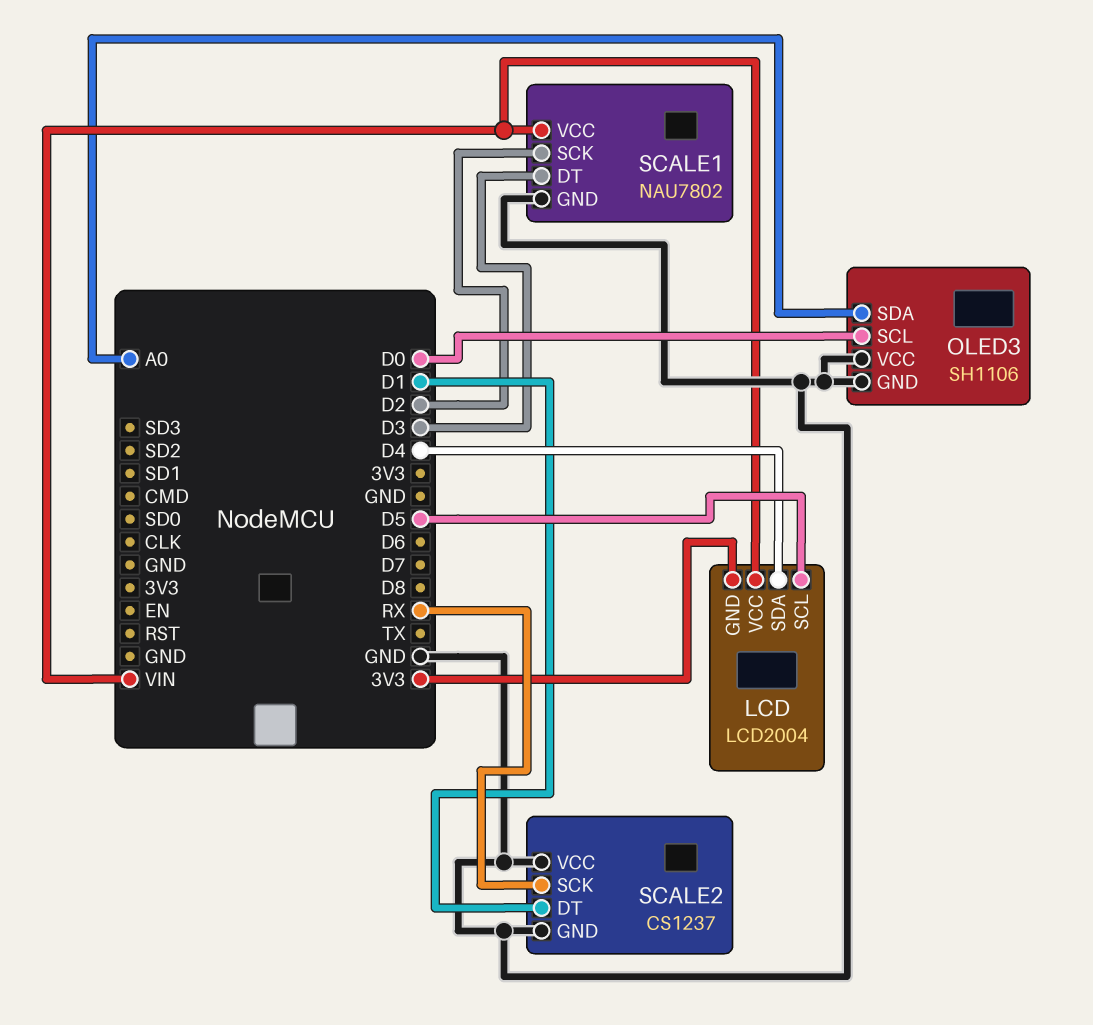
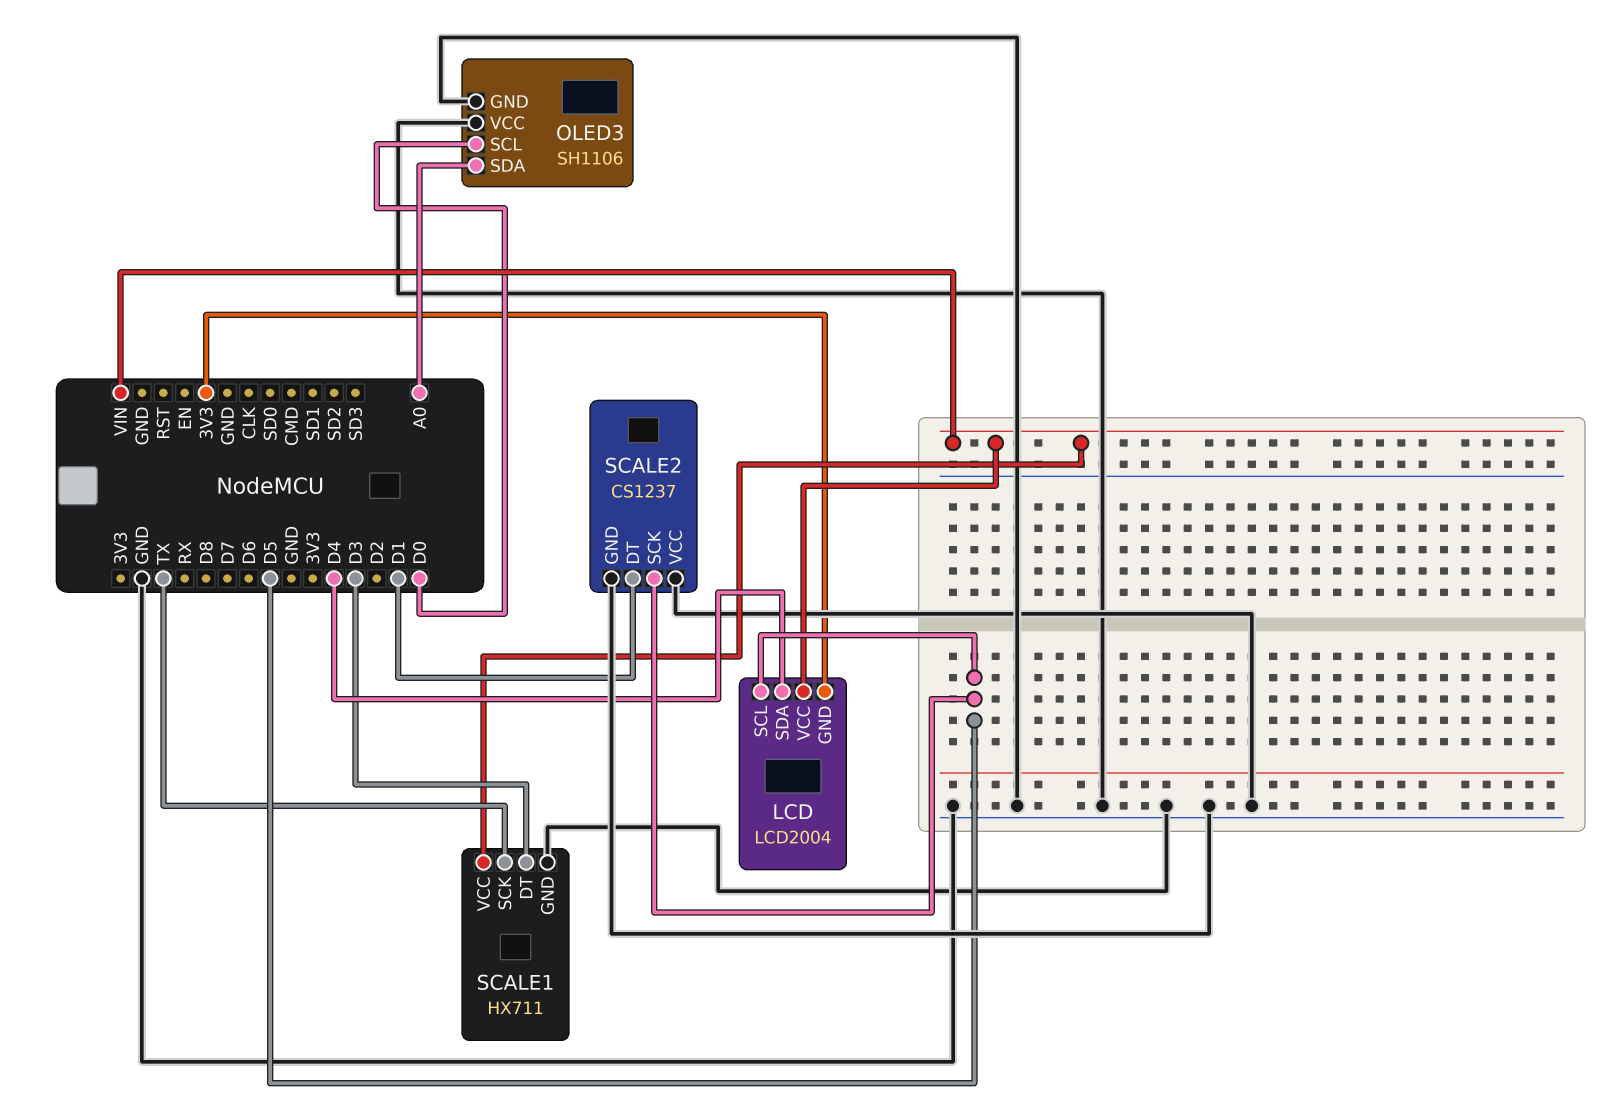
SCALE1: NAU7802 -> HX711
SCALE1 pin SCK: D2 -> TX
SCALE2 pin SCK: RX -> D5

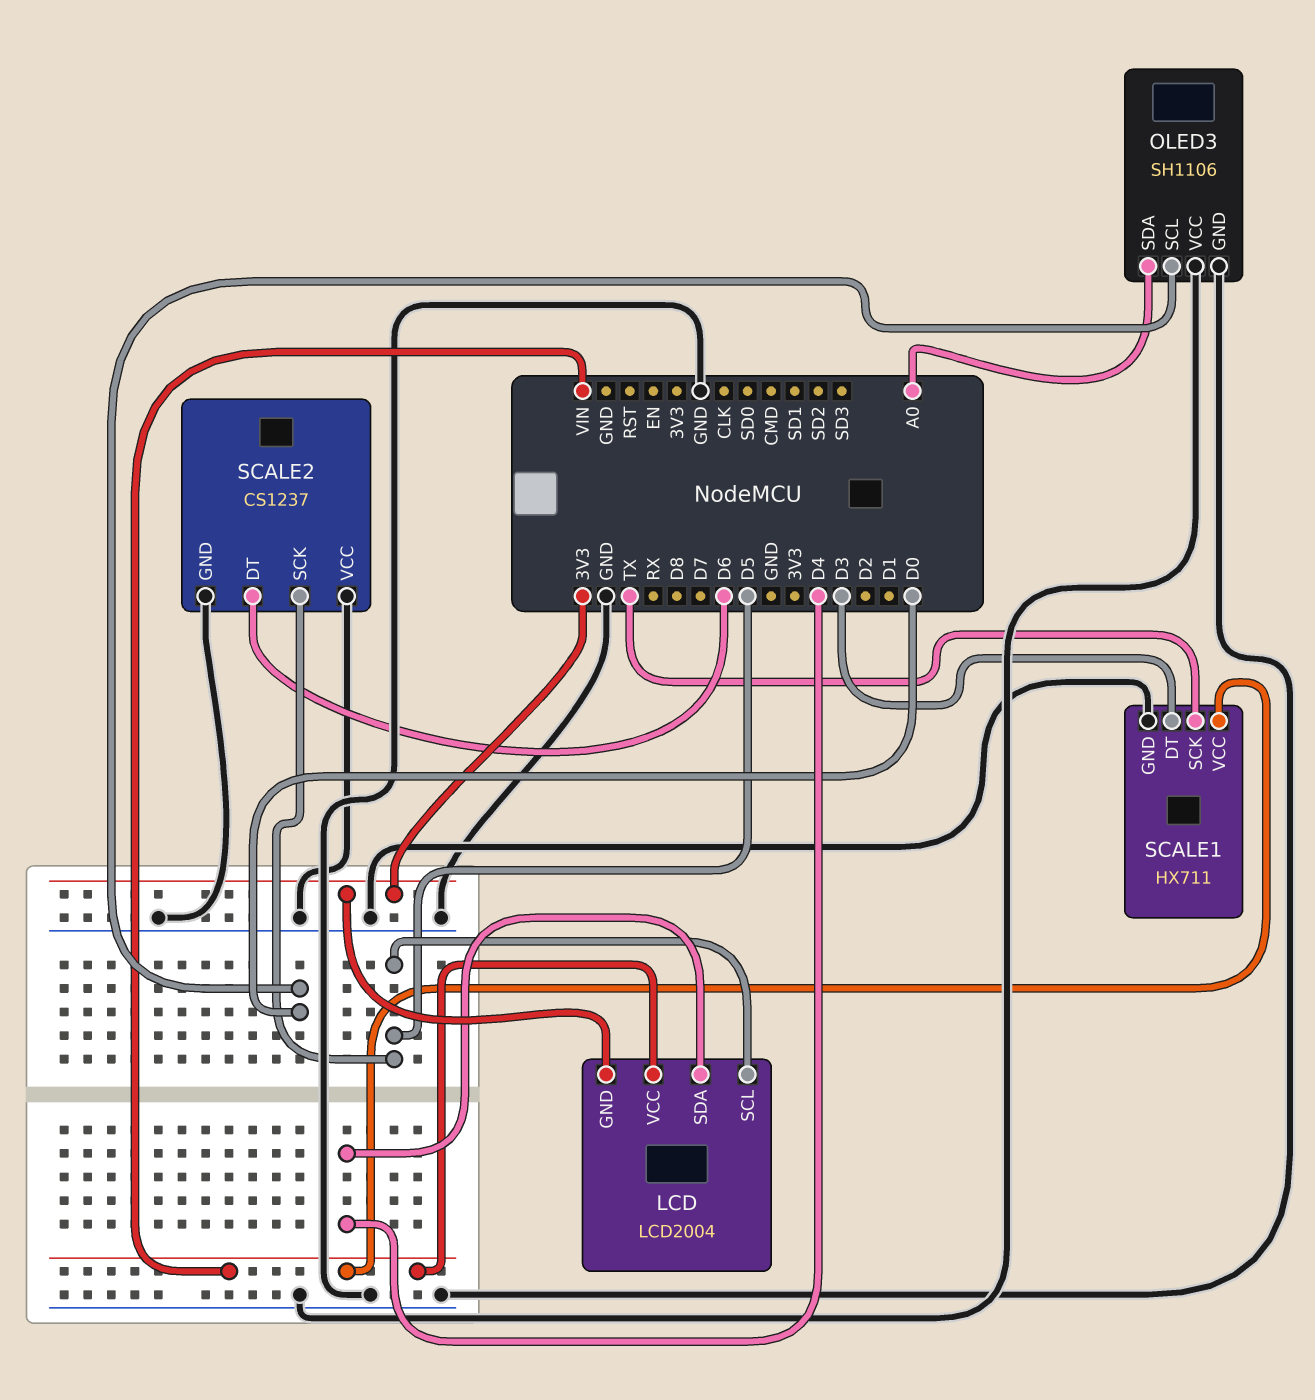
SCALE2 pin DT: D1 -> D6

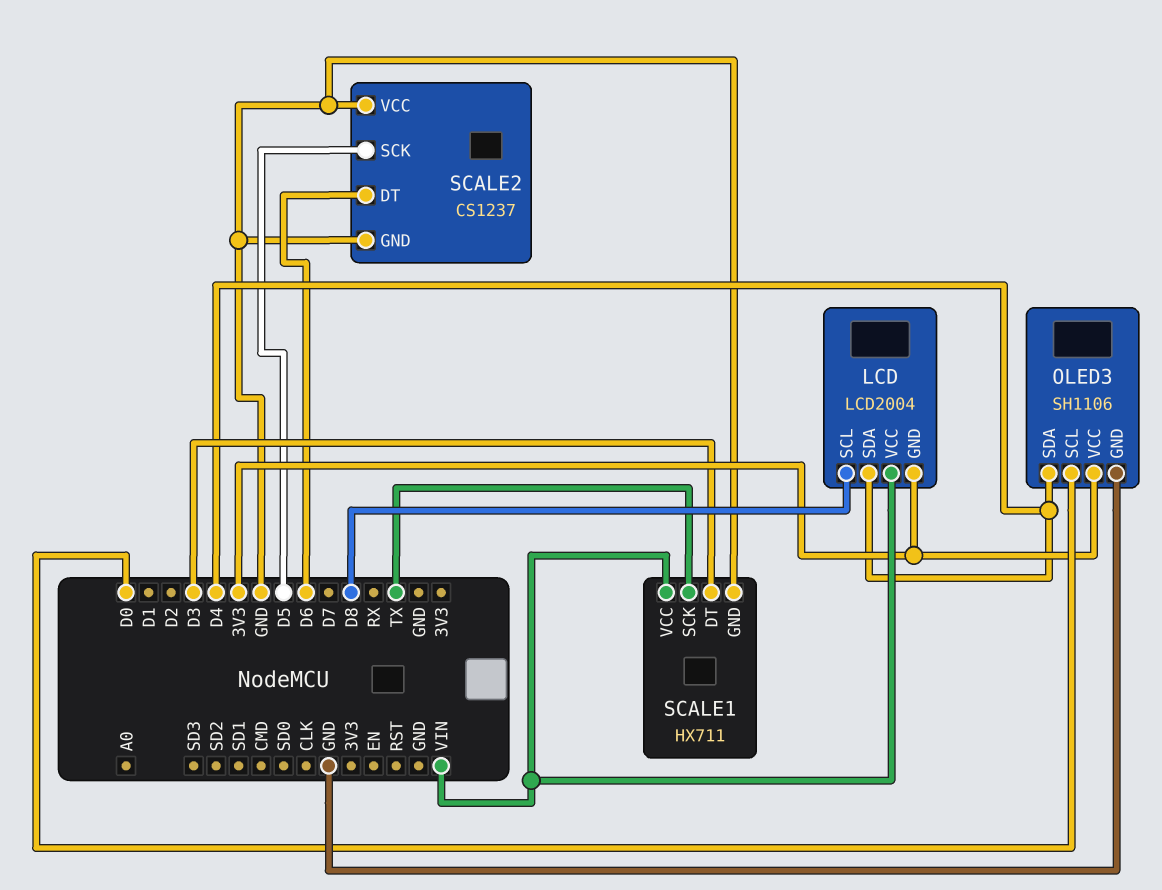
LCD pin SCL: D5 -> D8
OLED3 pin SDA: A0 -> D4
OLED3 pin VCC: GND -> 3V3

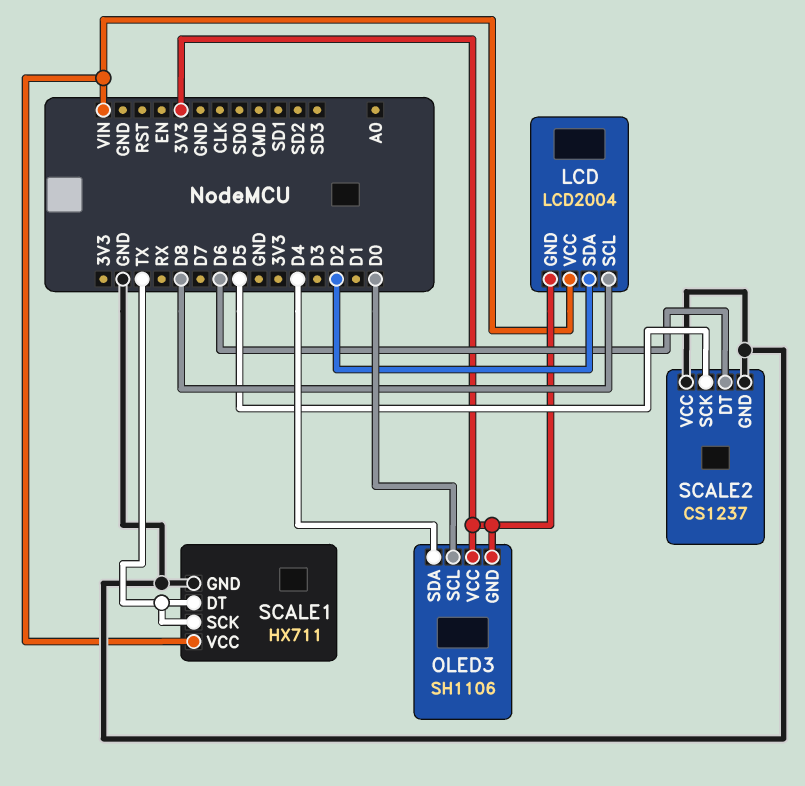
LCD pin SDA: D4 -> D2
OLED3 pin GND: GND -> 3V3
SCALE1 pin DT: D3 -> TX

